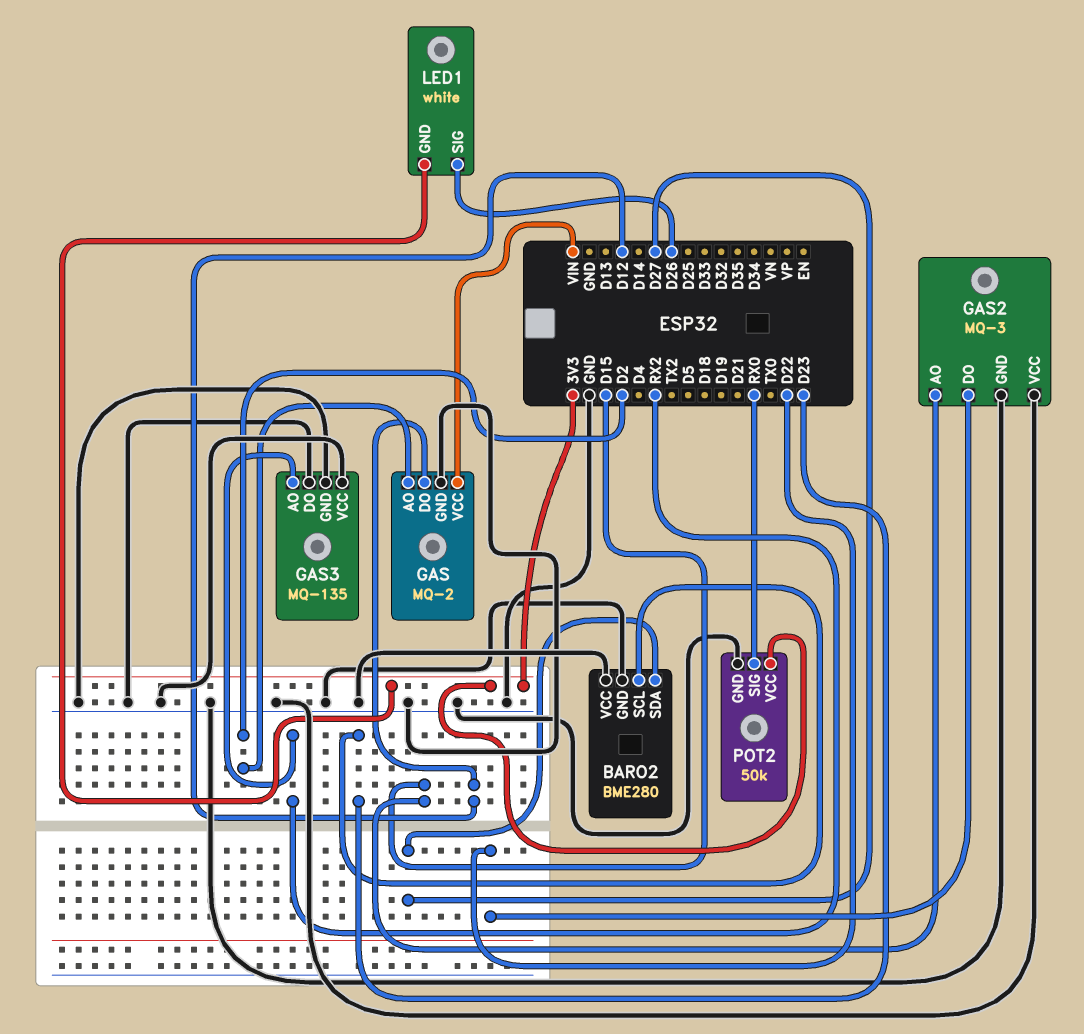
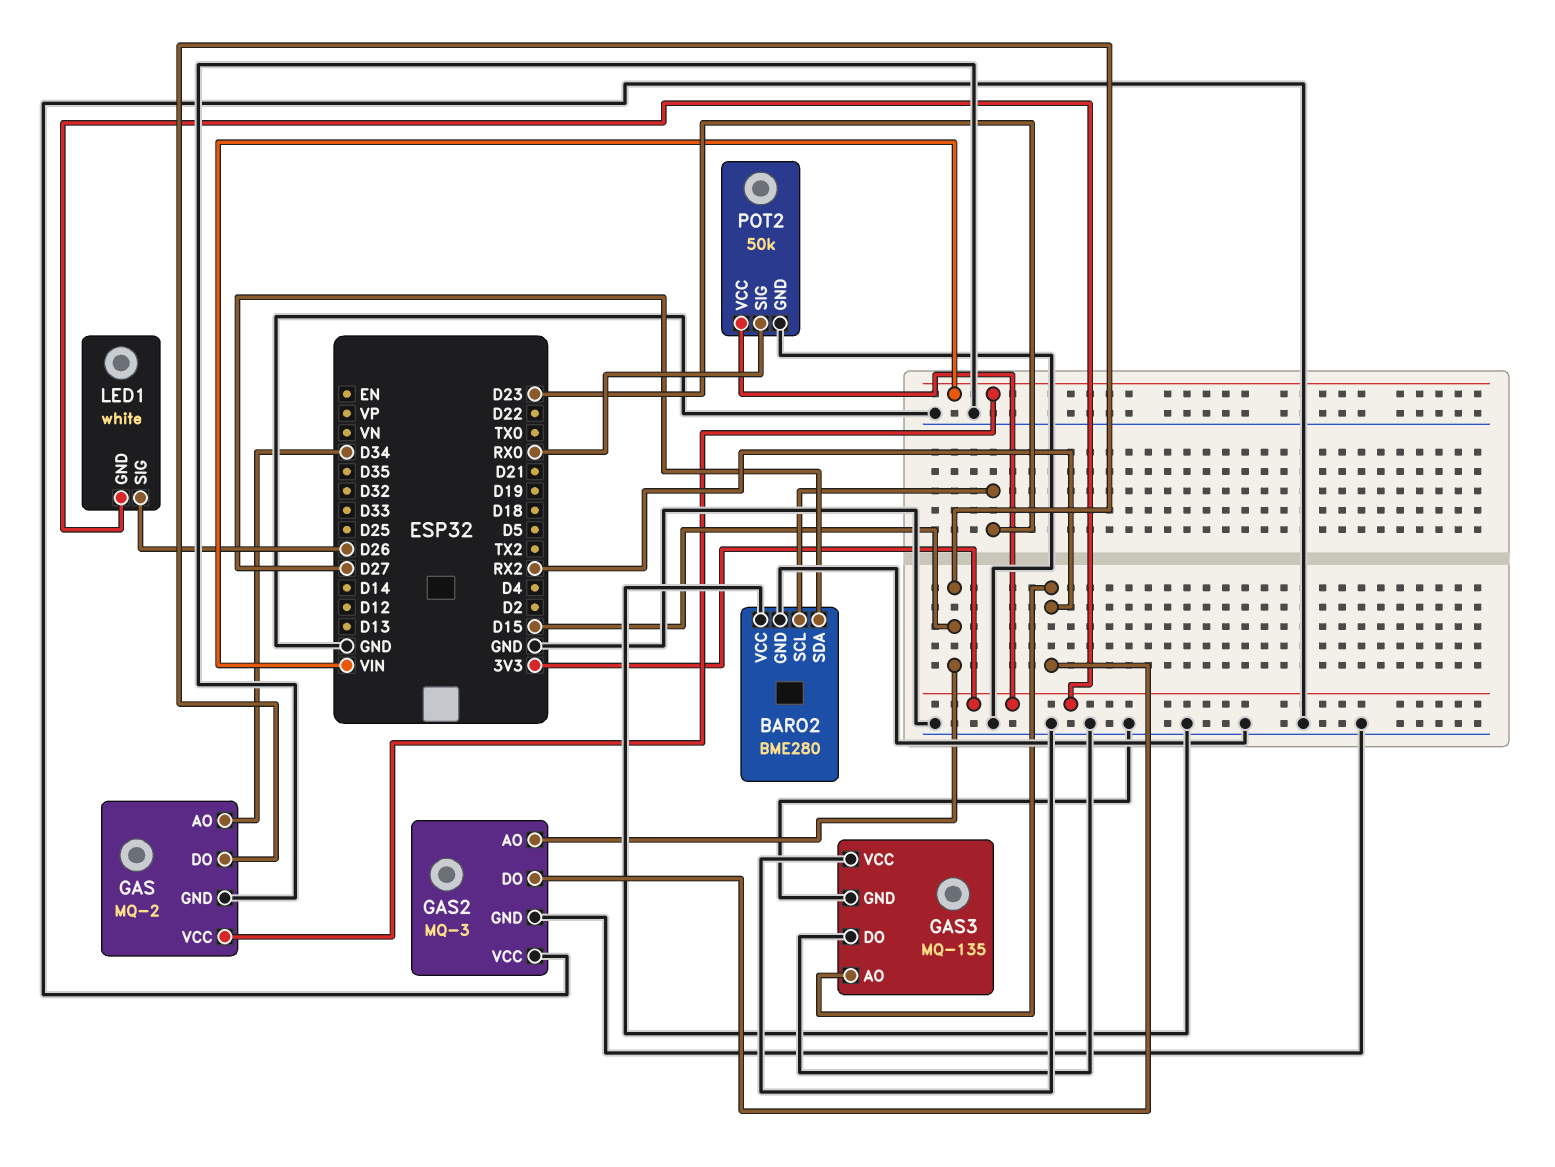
GAS pin AO: D2 -> D34
GAS pin DO: D12 -> D15
GAS2 pin DO: D22 -> RX2

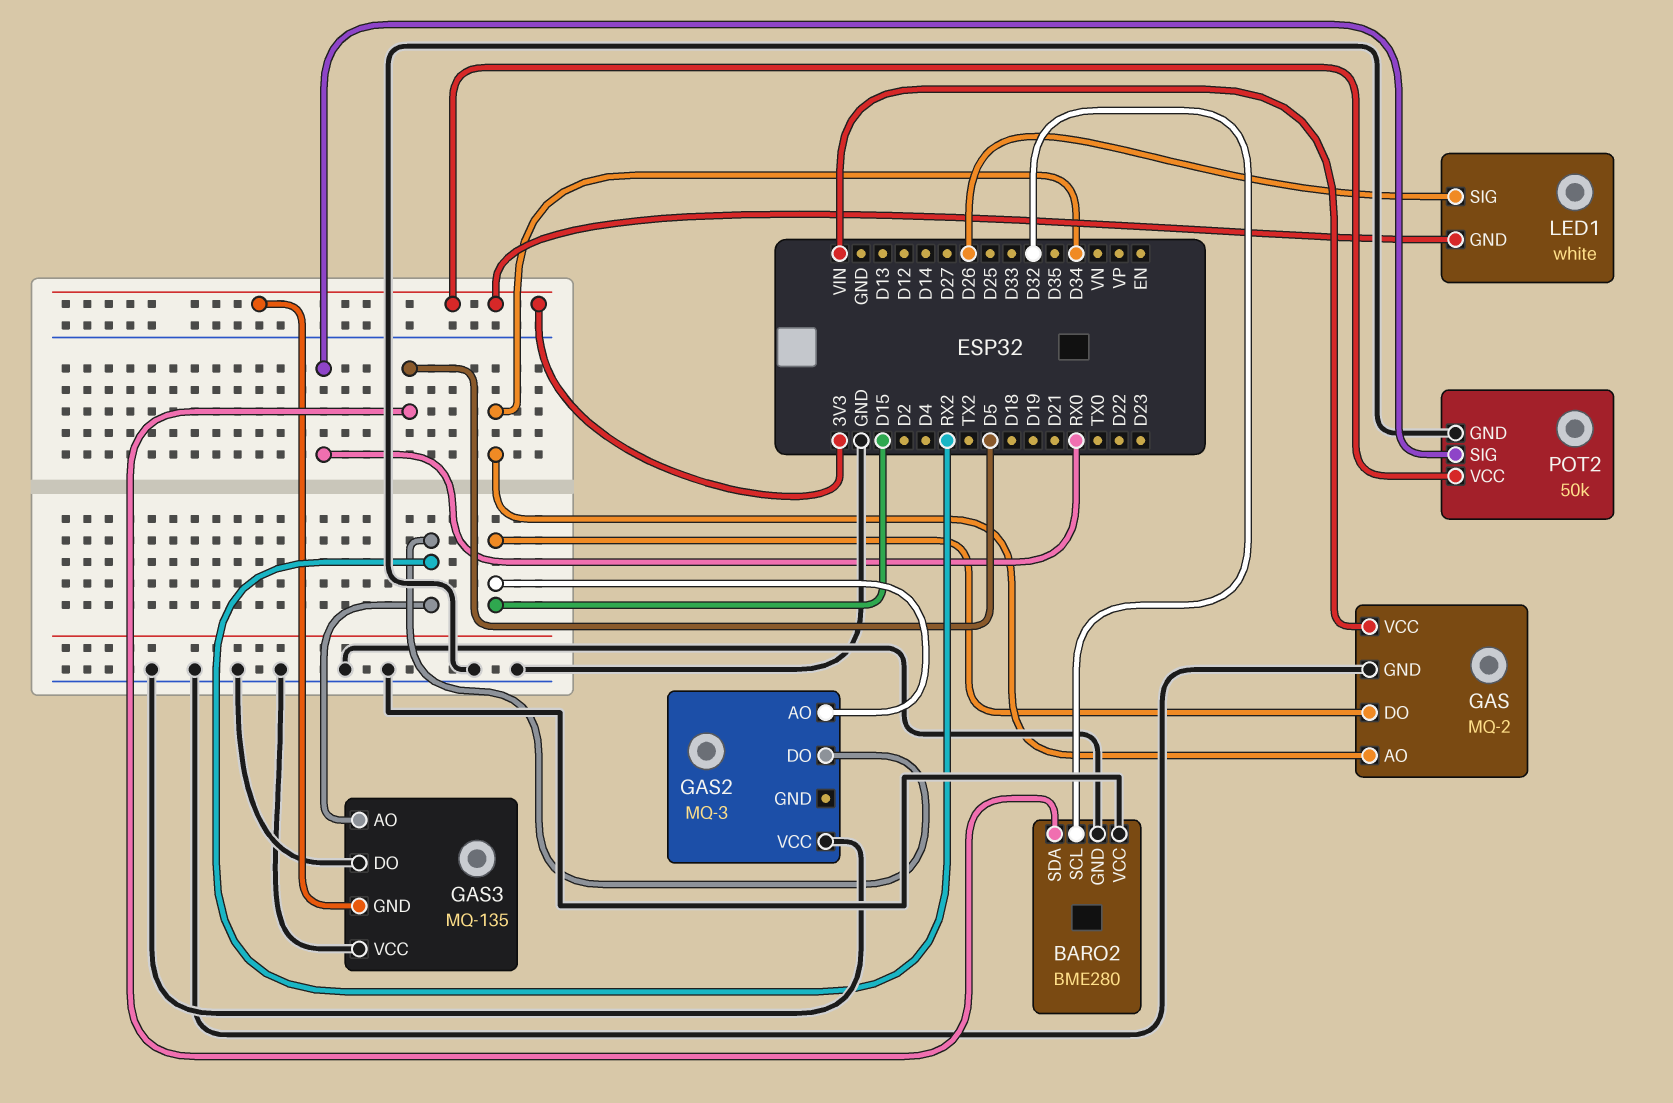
BARO2 pin SCL: D23 -> D32
BARO2 pin SDA: D27 -> D5
GAS2 pin GND: GND -> none
GAS3 pin GND: GND -> 3V3

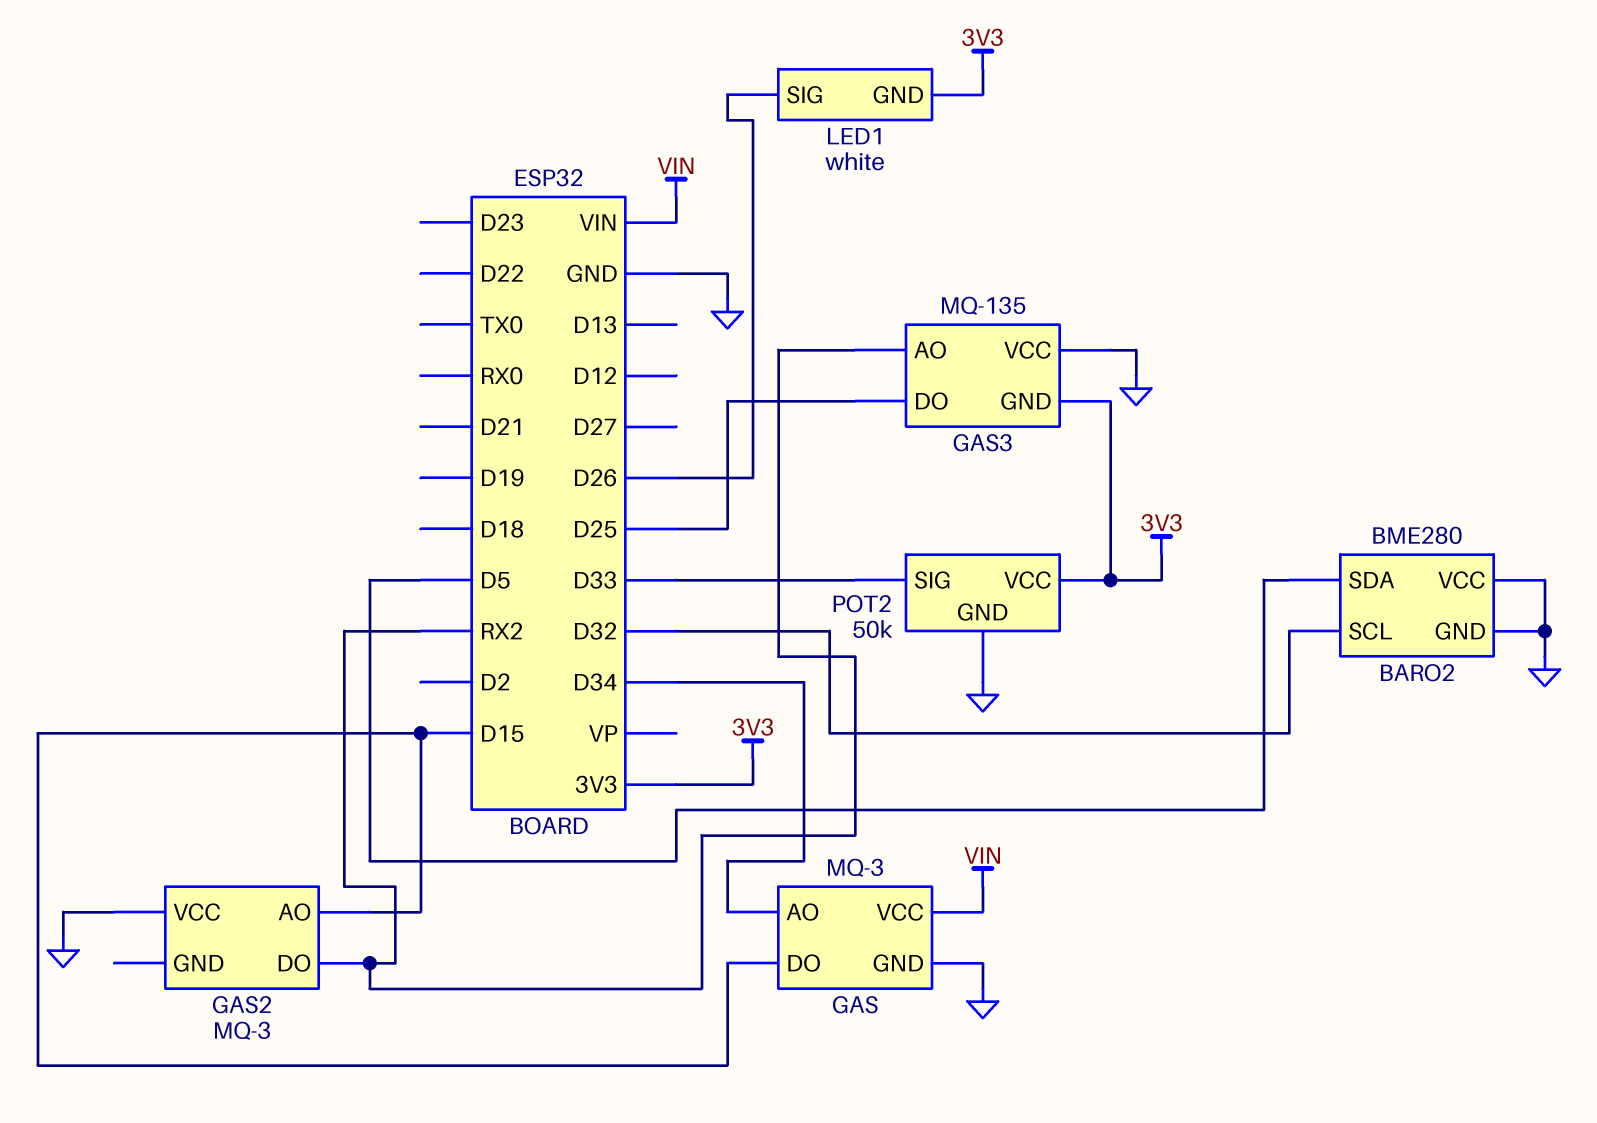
GAS: MQ-2 -> MQ-3
GAS3 pin DO: GND -> D25
POT2 pin SIG: RX0 -> D33

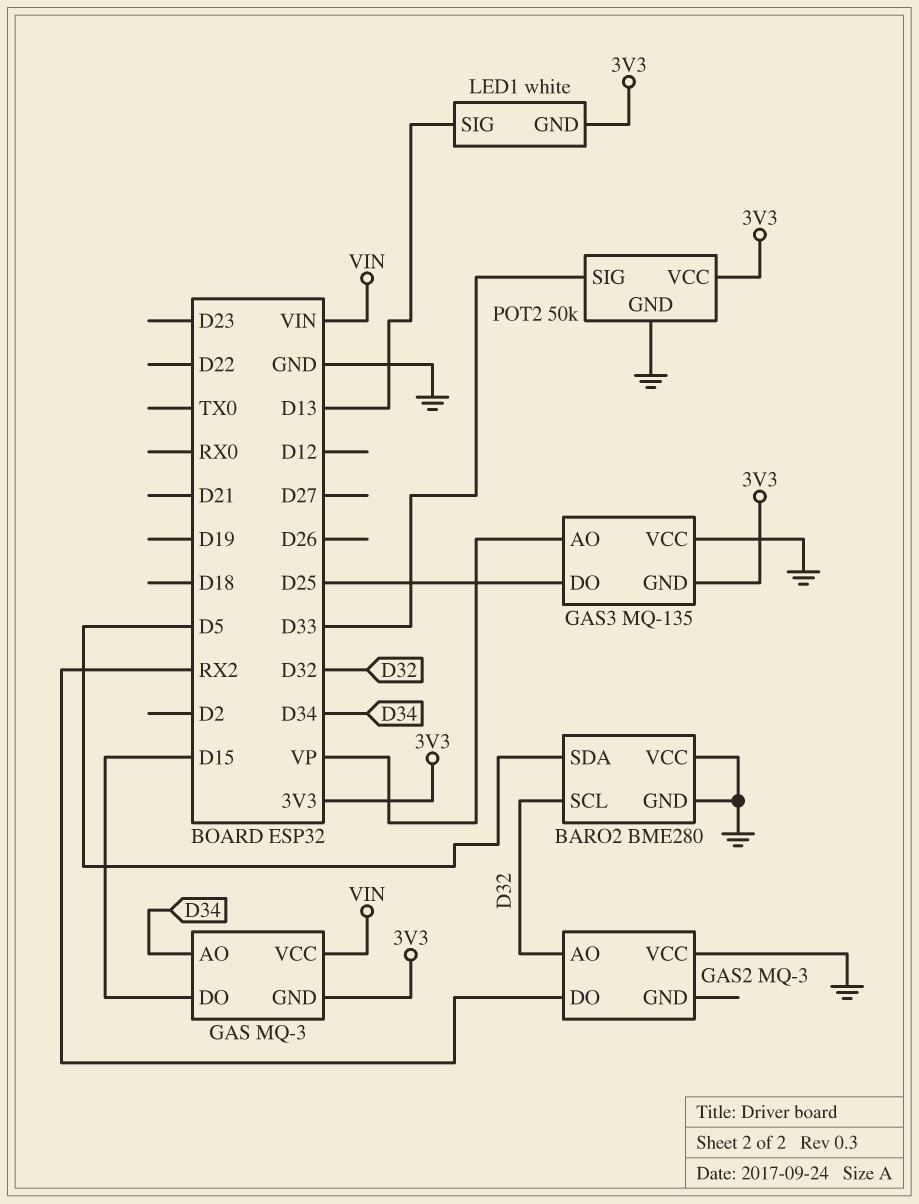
GAS pin GND: GND -> 3V3
GAS2 pin AO: D15 -> D32
GAS3 pin AO: RX2 -> VP
LED1 pin SIG: D26 -> D13

